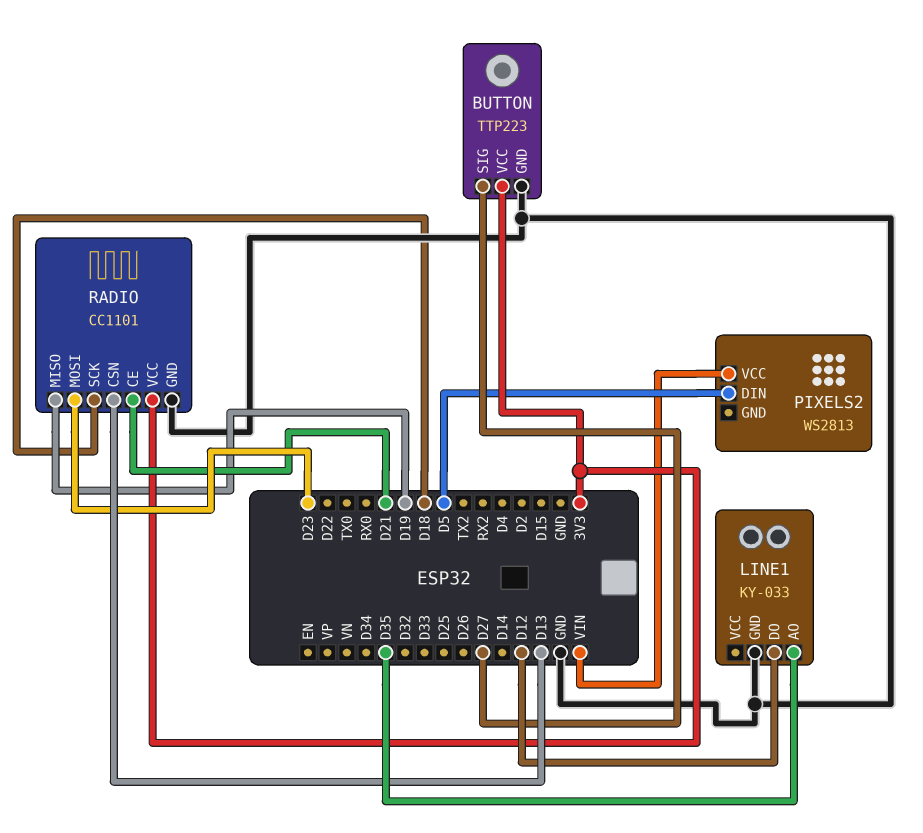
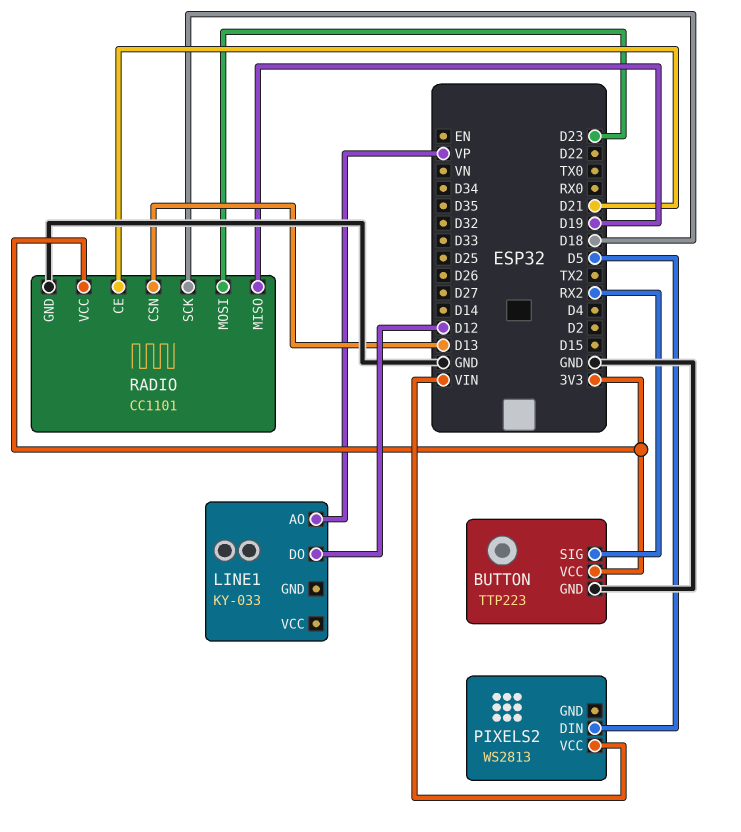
BUTTON pin SIG: D27 -> RX2
LINE1 pin AO: D35 -> VP
LINE1 pin GND: GND -> none

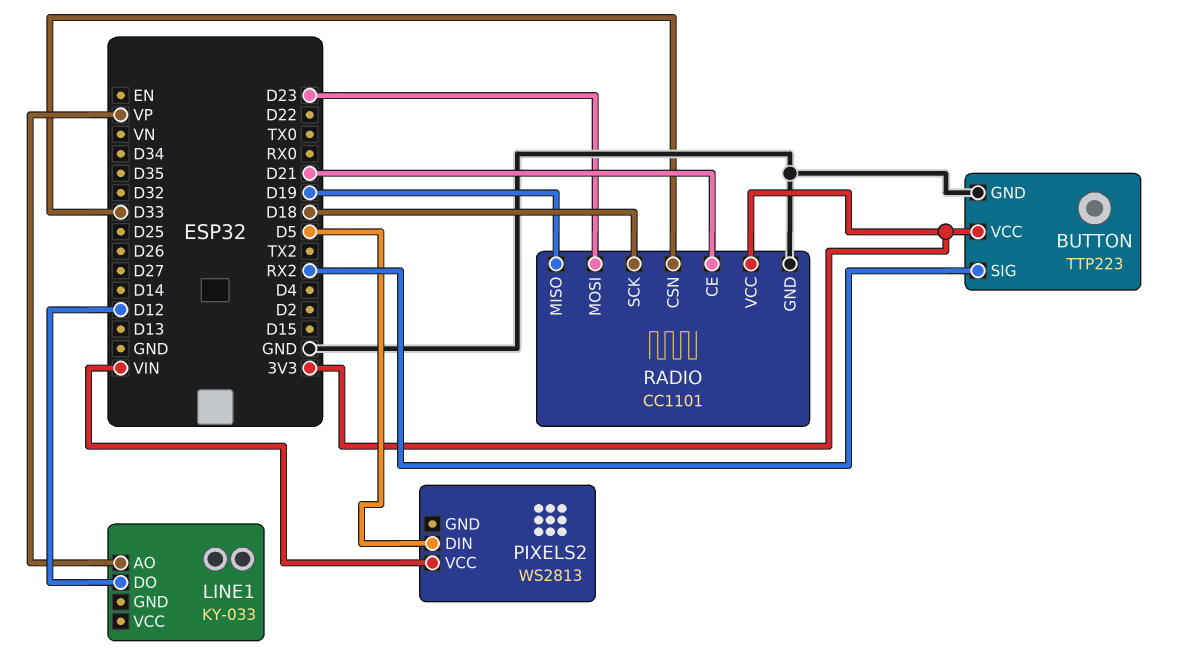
RADIO pin CSN: D13 -> D33

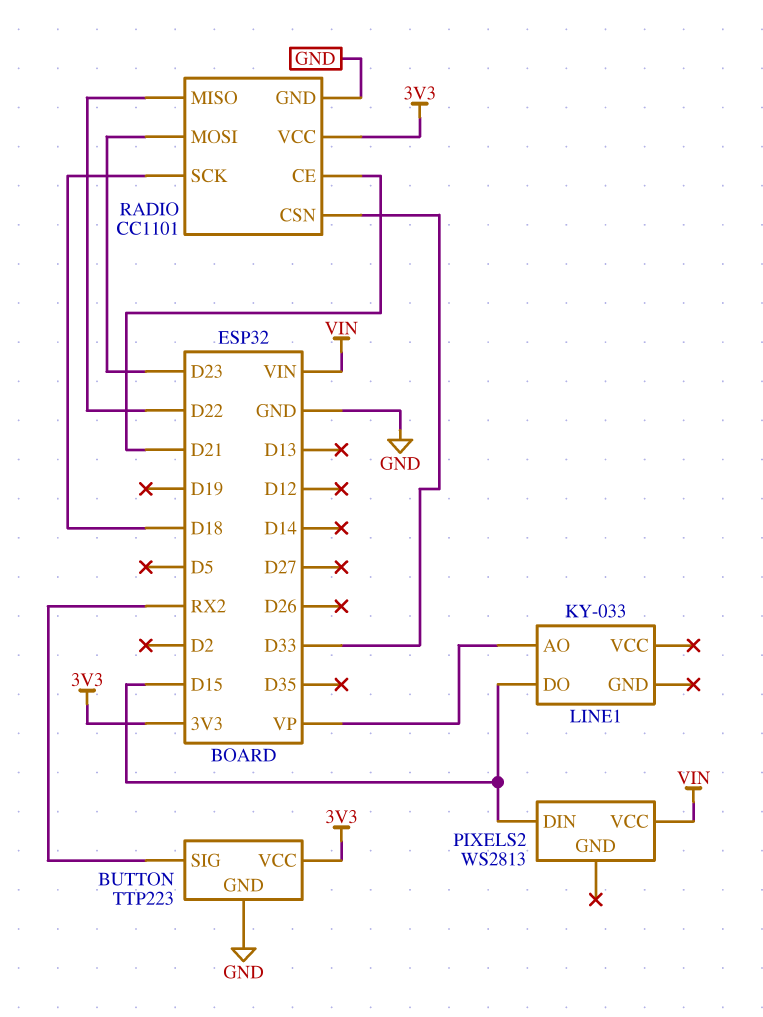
LINE1 pin DO: D12 -> D15
PIXELS2 pin DIN: D5 -> D15
RADIO pin MISO: D19 -> D22

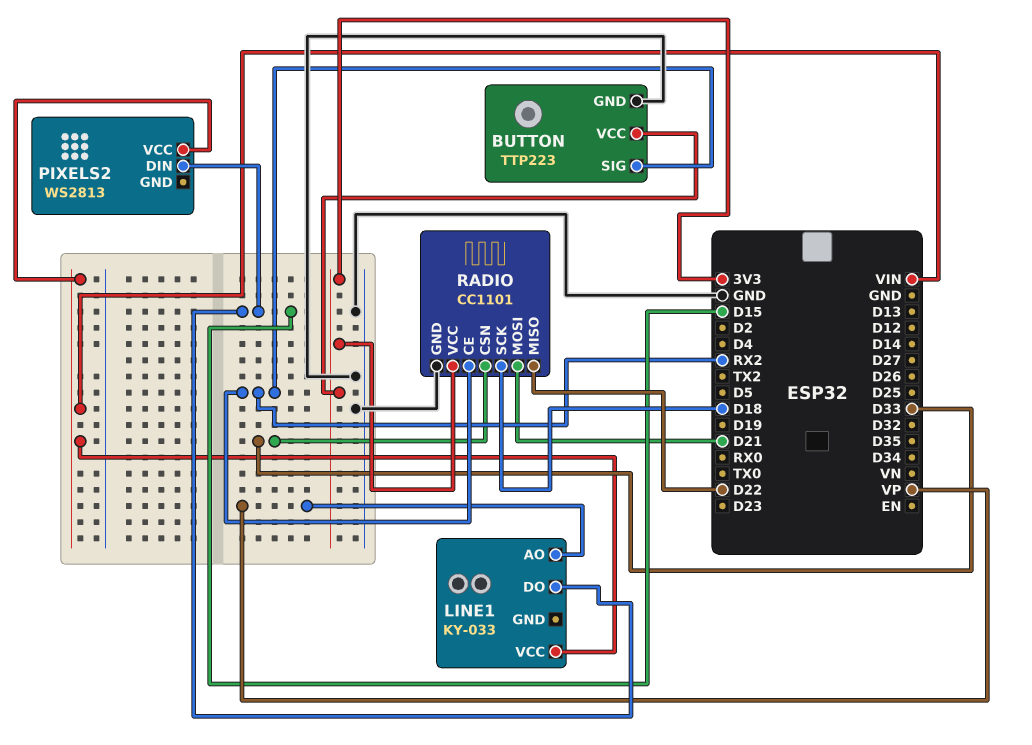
LINE1 pin VCC: none -> VIN
RADIO pin CE: D21 -> RX2
RADIO pin MOSI: D23 -> D21

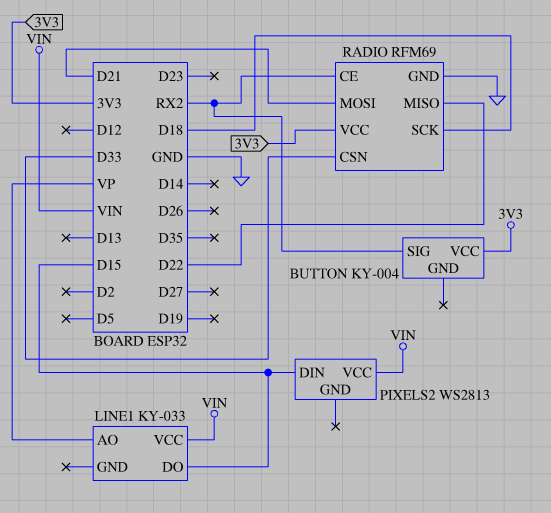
BUTTON: TTP223 -> KY-004
BUTTON pin GND: GND -> none
RADIO: CC1101 -> RFM69

